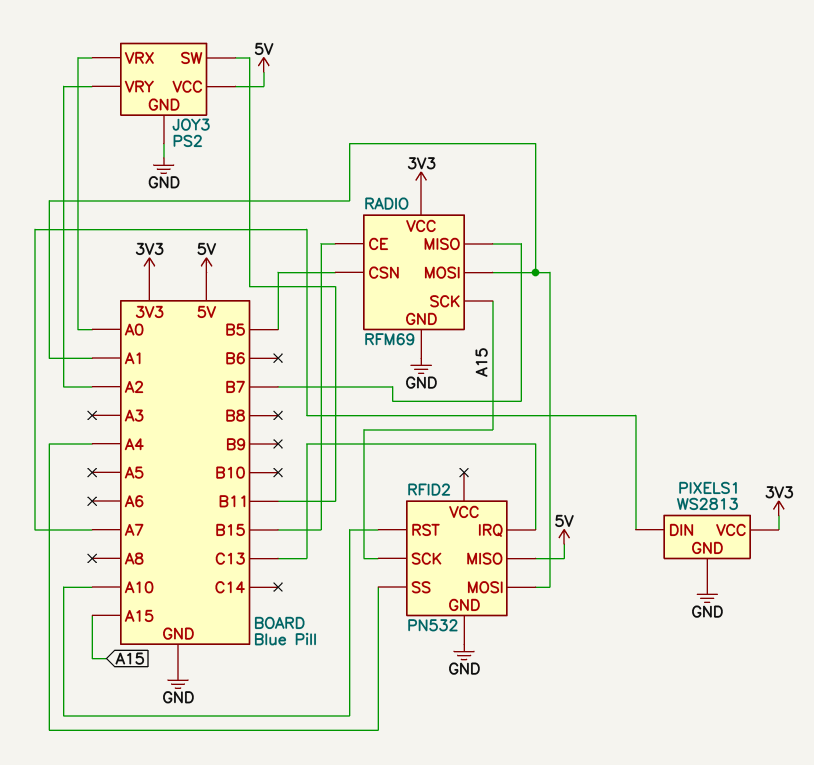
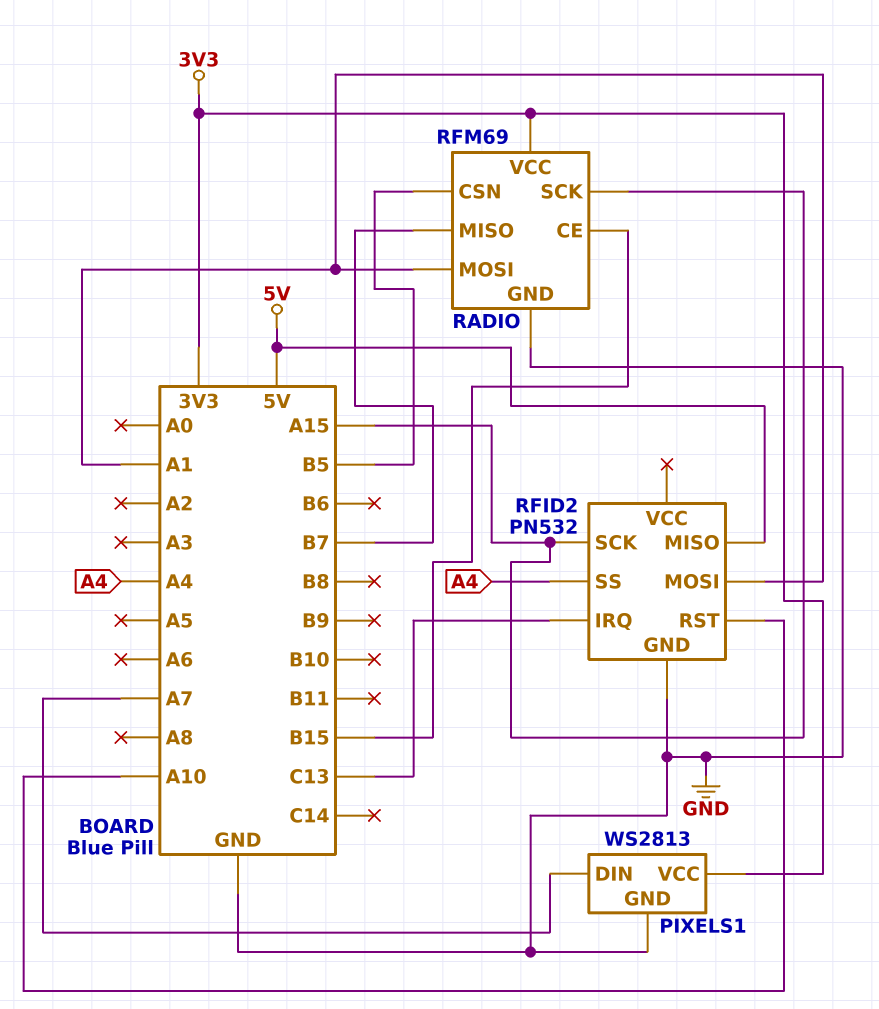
JOY3: PS2 -> none
JOY3 pin GND: GND -> none
JOY3 pin SW: B11 -> none
JOY3 pin VCC: 5V -> none
JOY3 pin VRX: A0 -> none
JOY3 pin VRY: A2 -> none

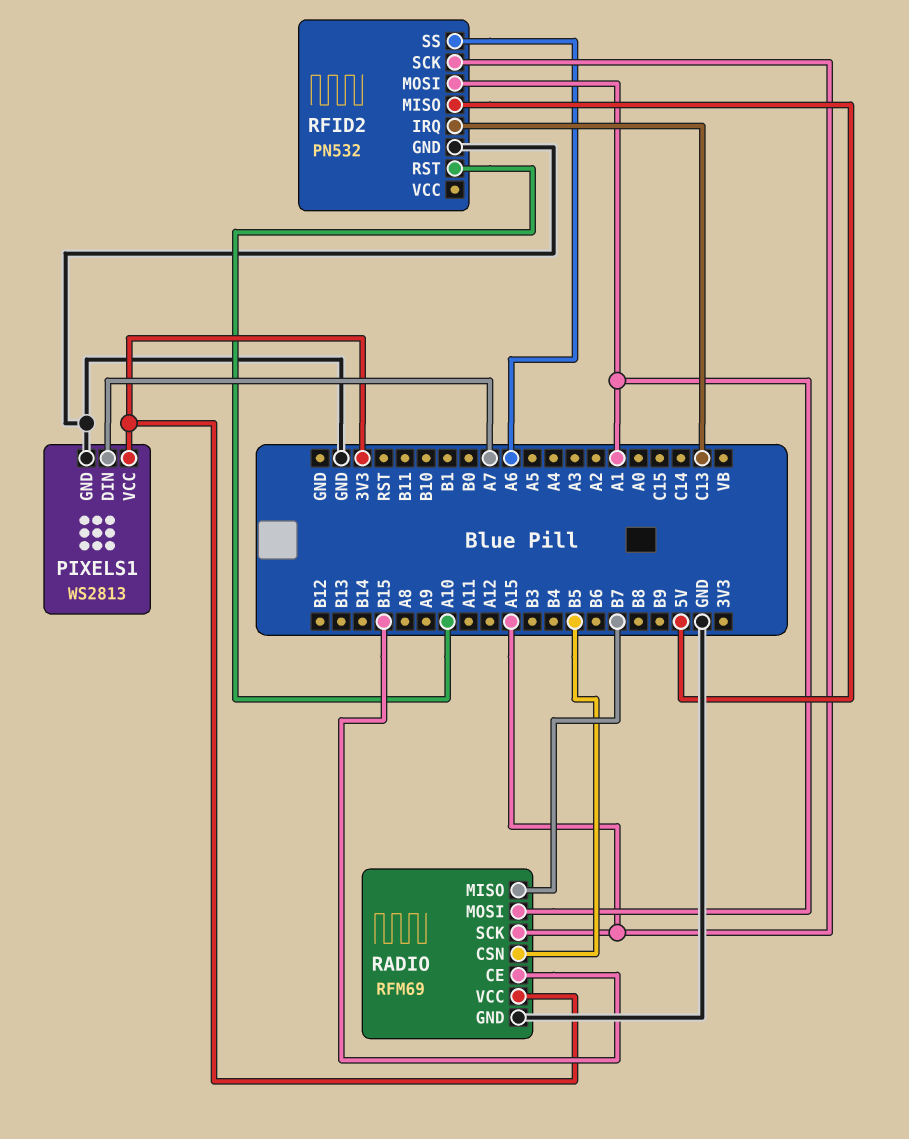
RFID2 pin SS: A4 -> A6

